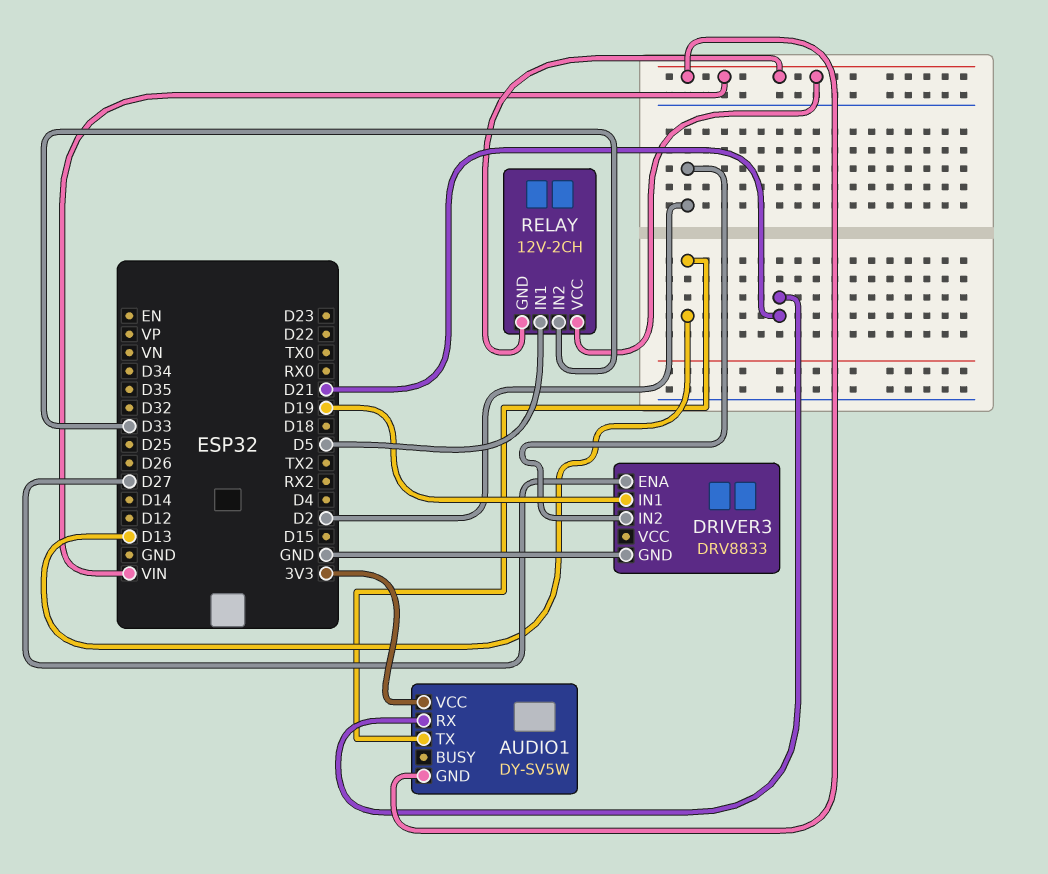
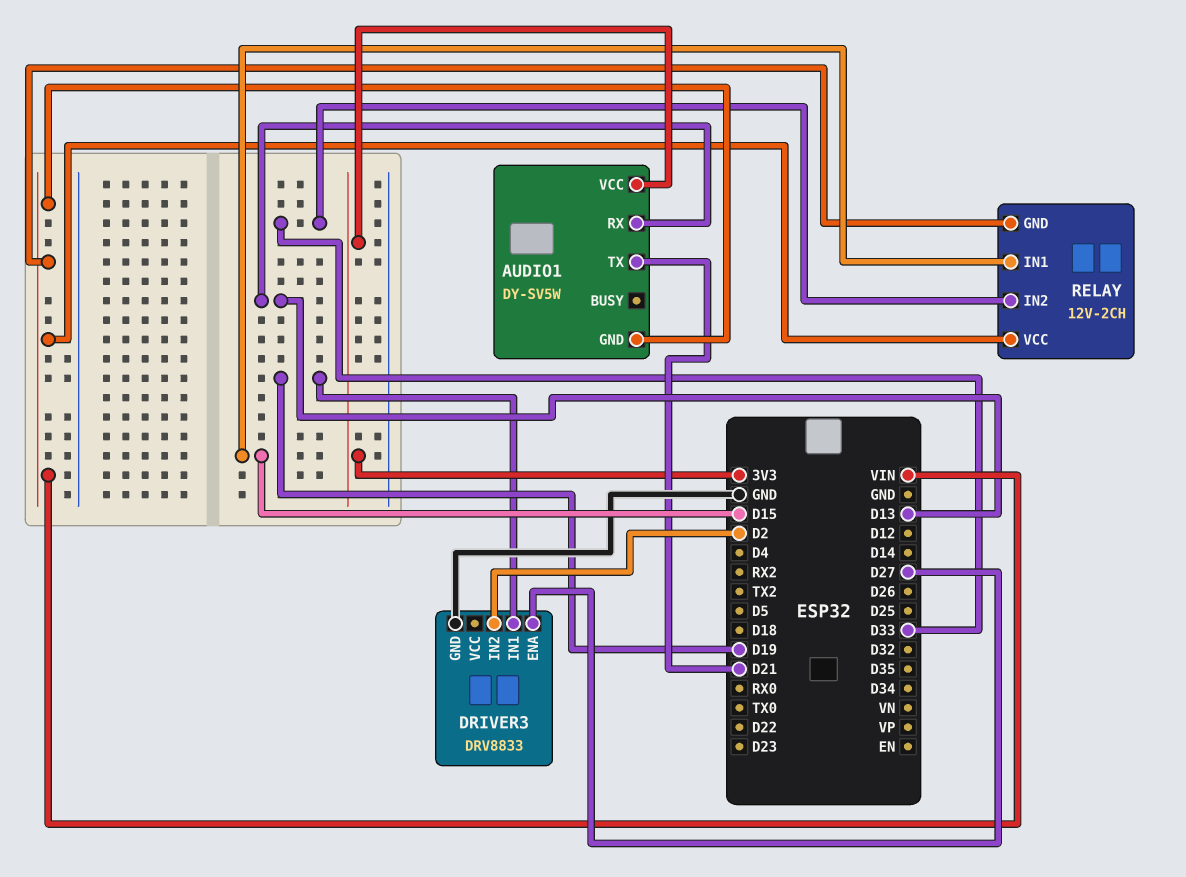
AUDIO1 pin RX: D21 -> D13
AUDIO1 pin TX: D13 -> D21
RELAY pin IN1: D5 -> D15

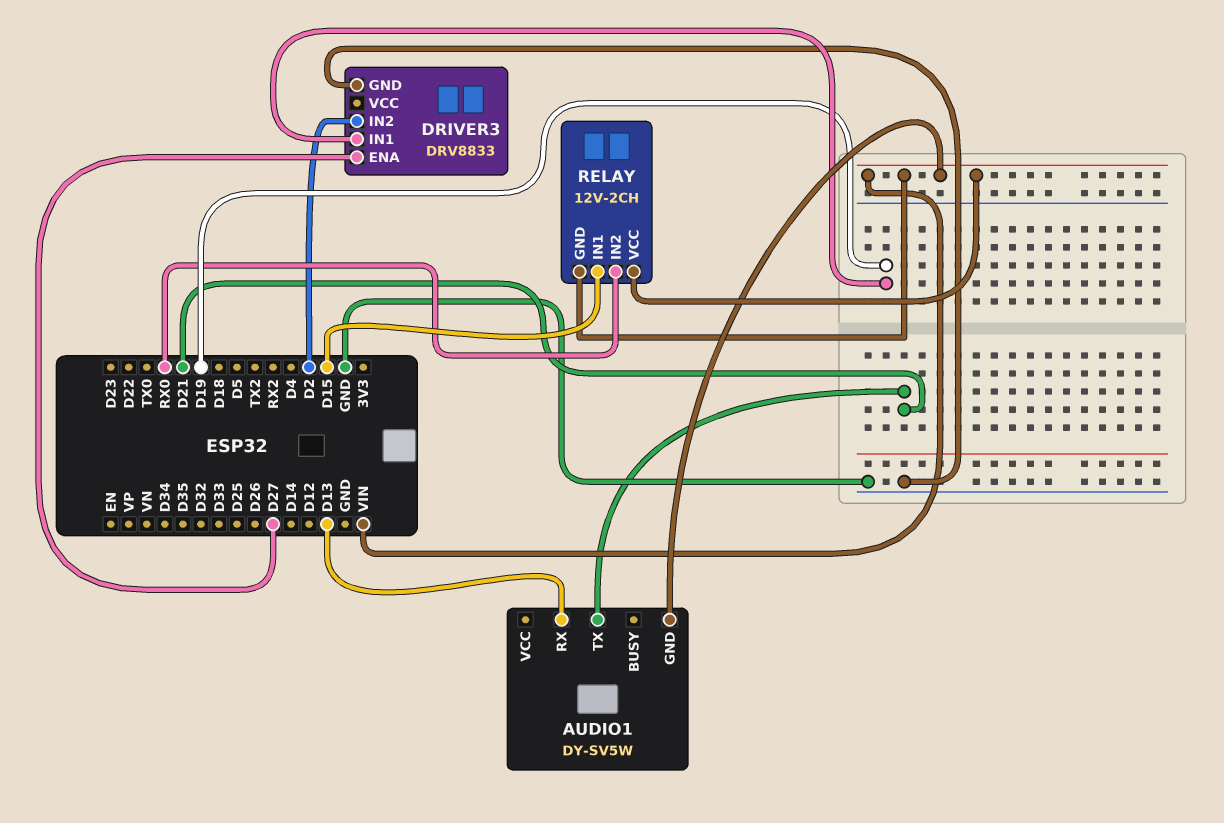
AUDIO1 pin VCC: 3V3 -> none
RELAY pin IN2: D33 -> RX0

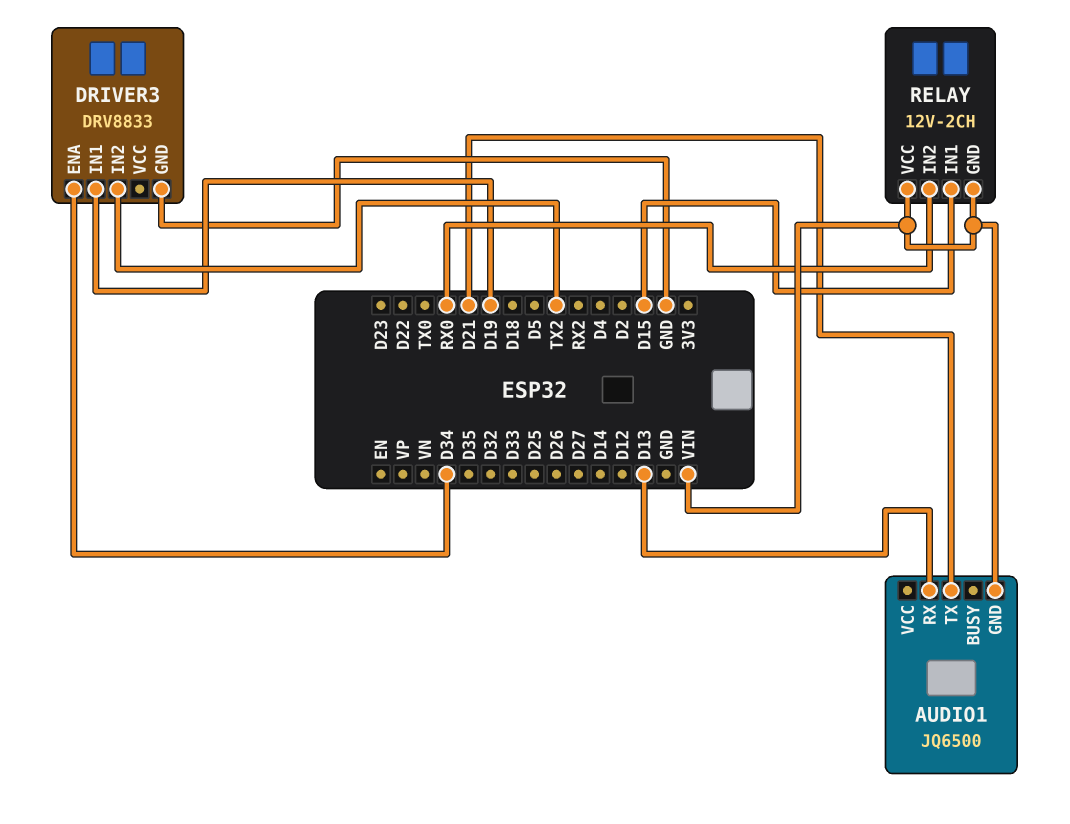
AUDIO1: DY-SV5W -> JQ6500
DRIVER3 pin ENA: D27 -> D34
DRIVER3 pin IN2: D2 -> TX2

